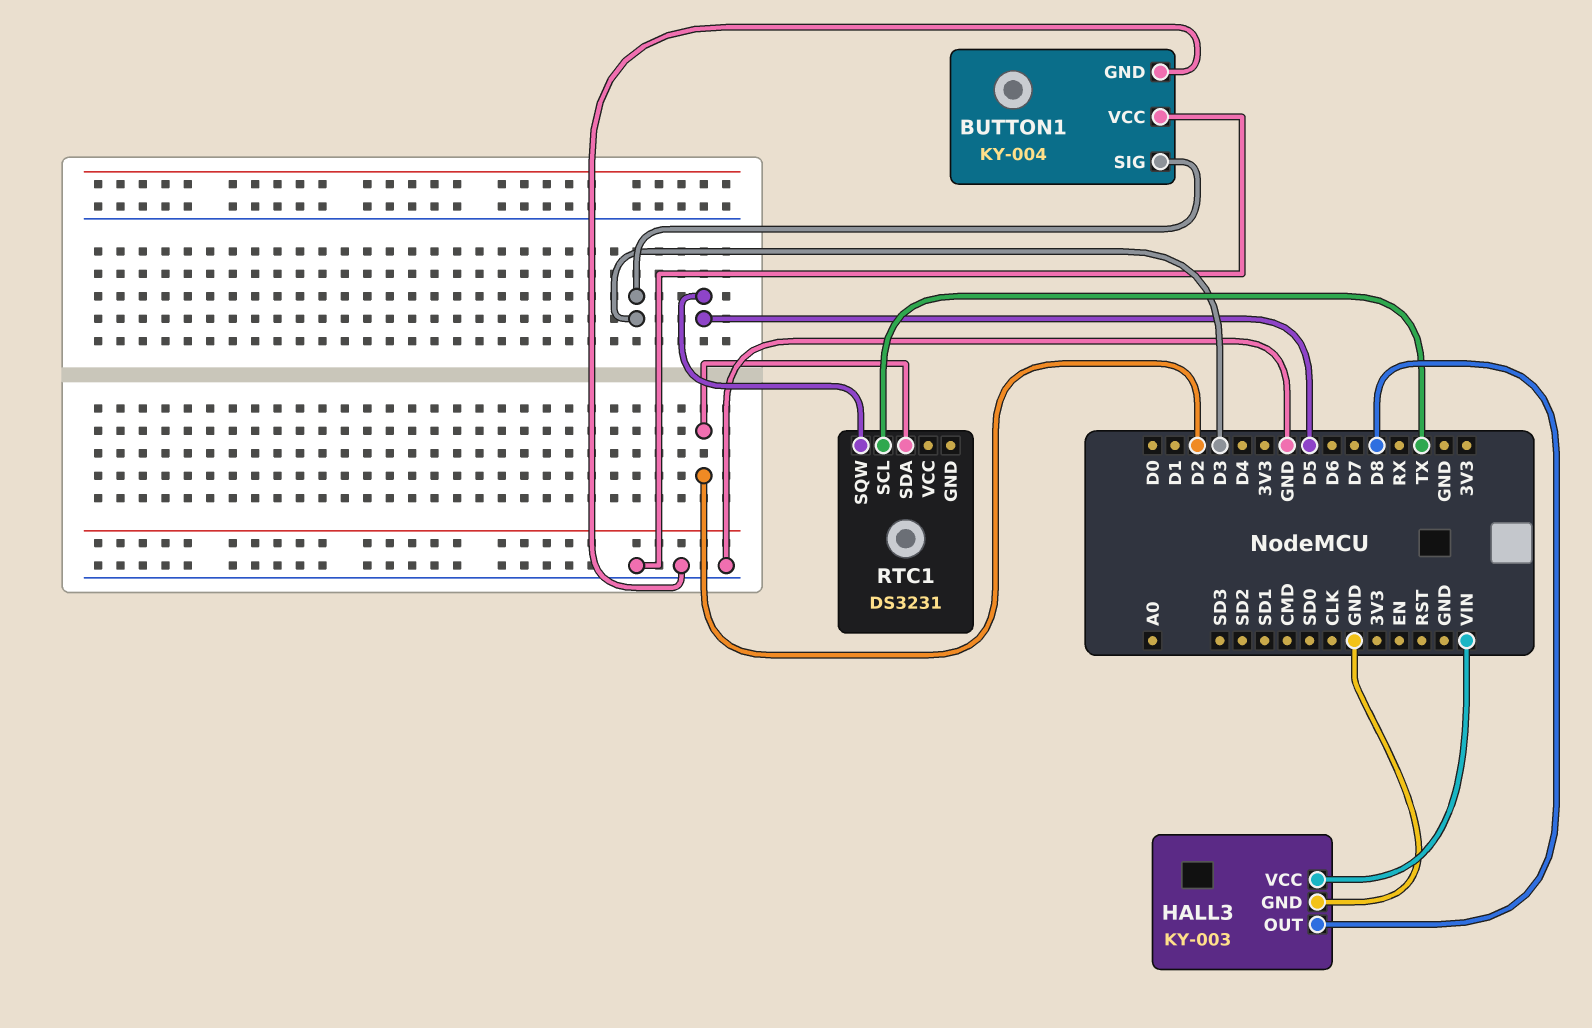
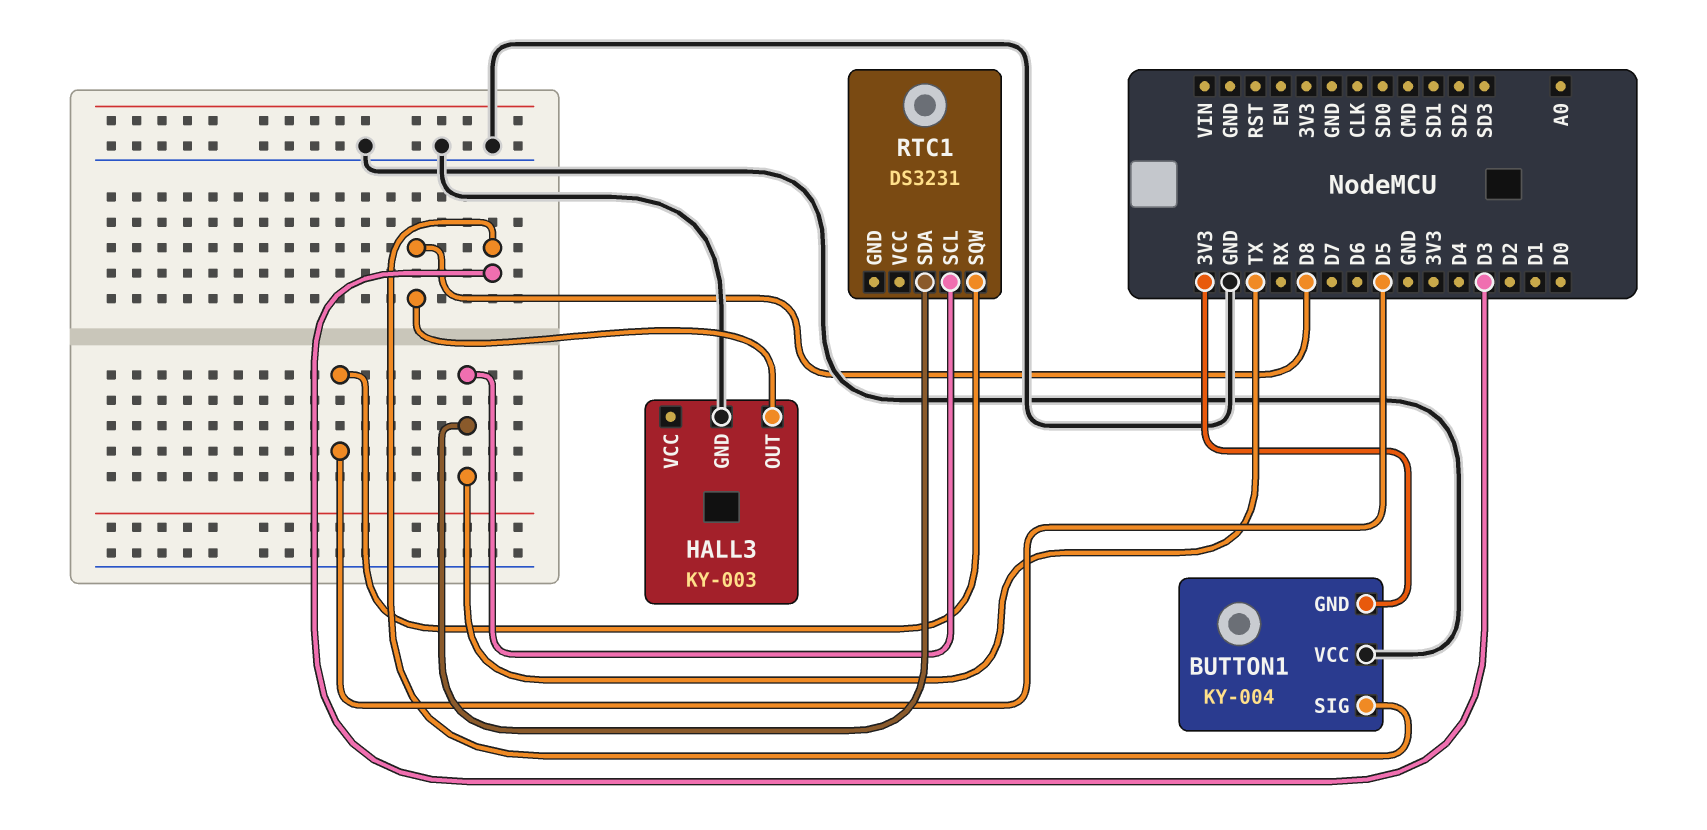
BUTTON1 pin GND: GND -> 3V3
HALL3 pin VCC: VIN -> none
RTC1 pin SDA: D2 -> TX

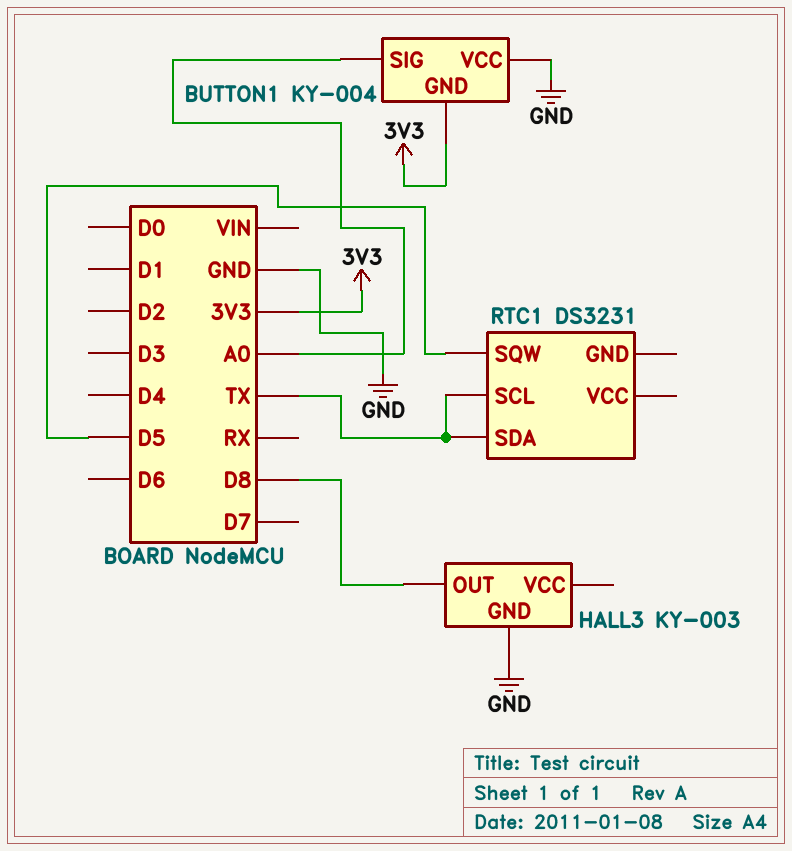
BUTTON1 pin SIG: D3 -> A0

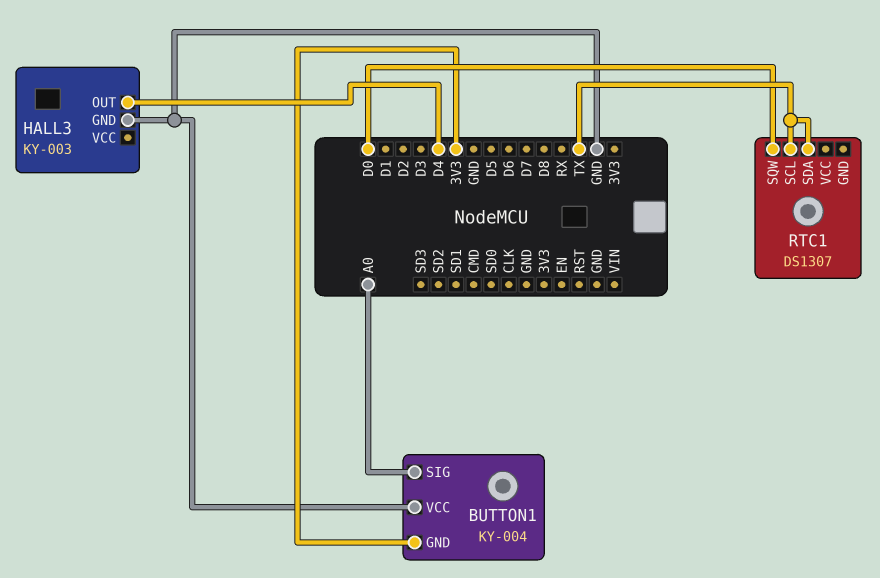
HALL3 pin OUT: D8 -> D4
RTC1: DS3231 -> DS1307
RTC1 pin SQW: D5 -> D0

